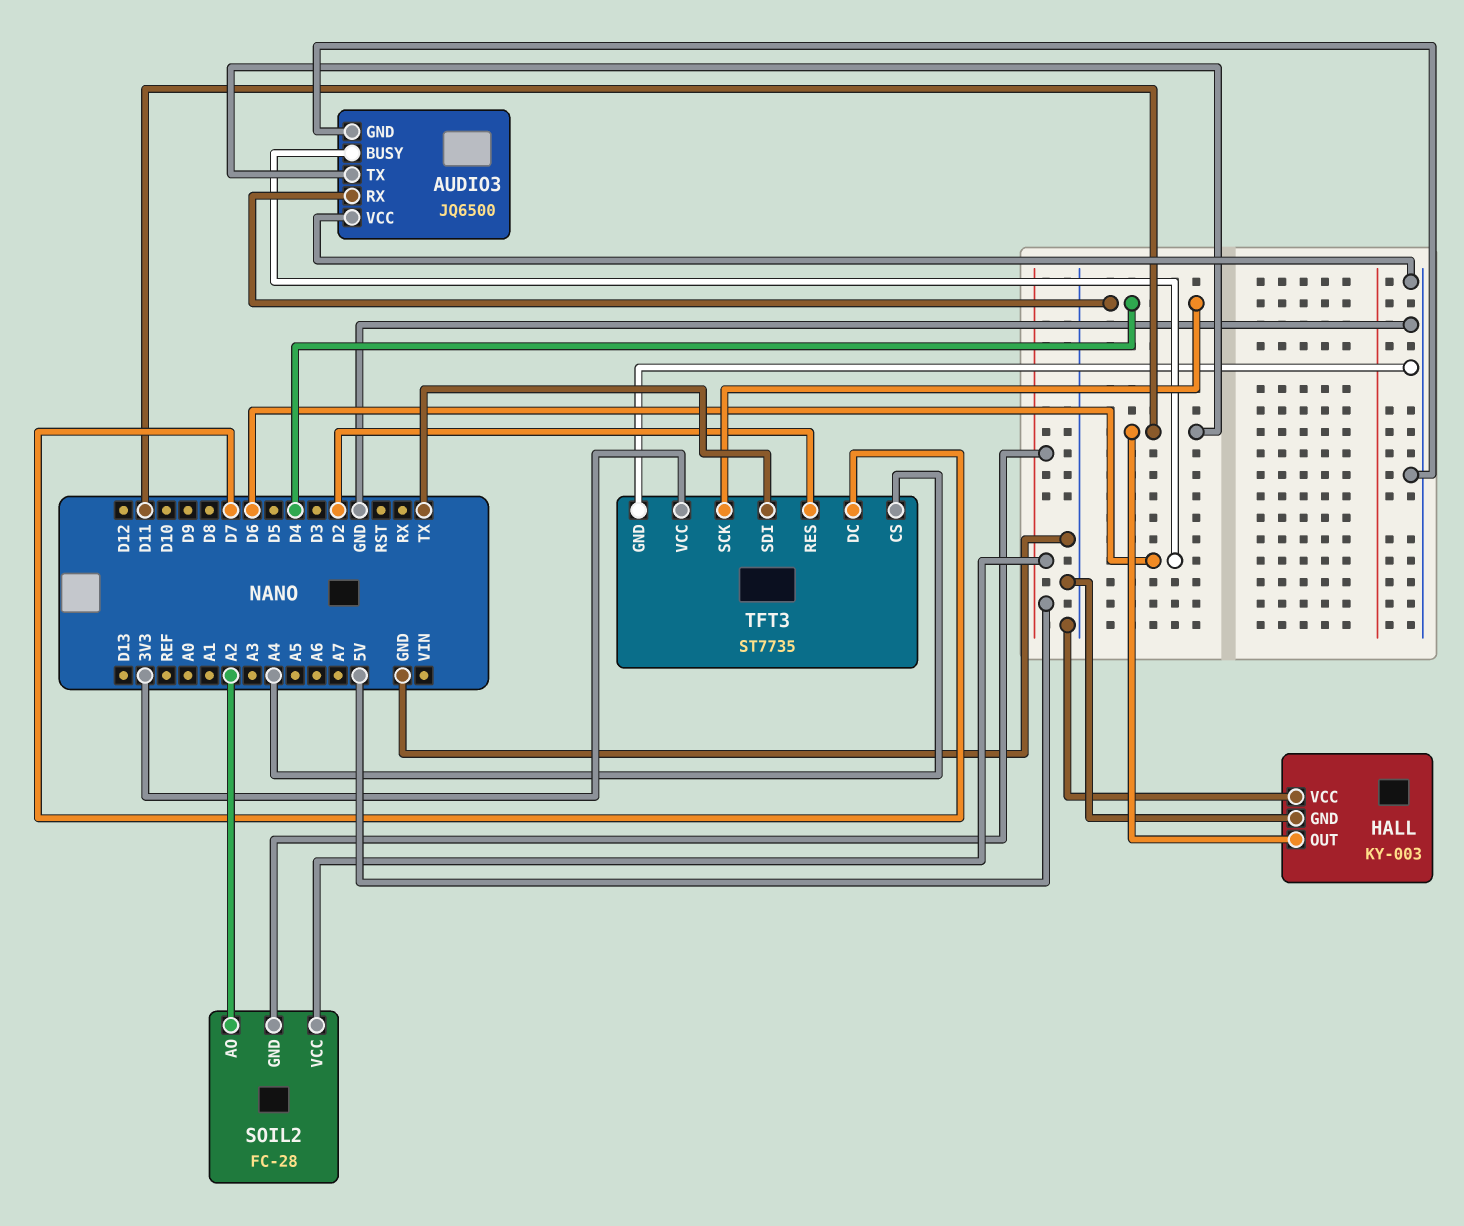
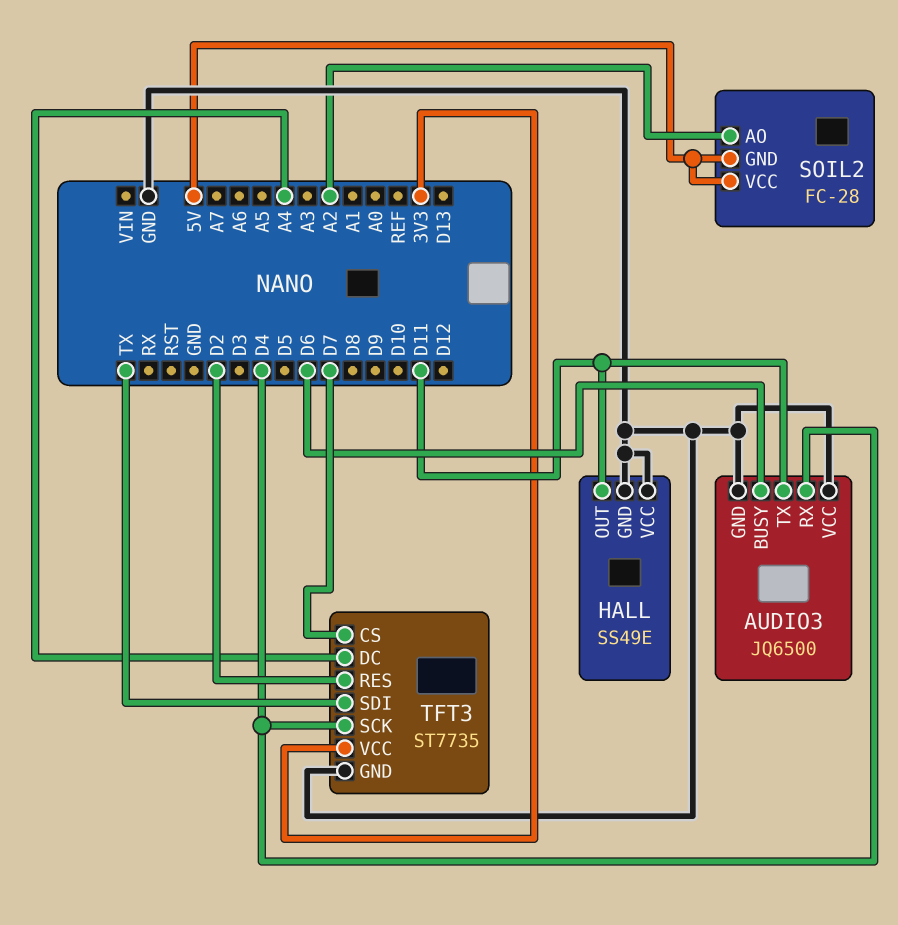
HALL: KY-003 -> SS49E
TFT3 pin CS: A4 -> D7
TFT3 pin DC: D7 -> A4

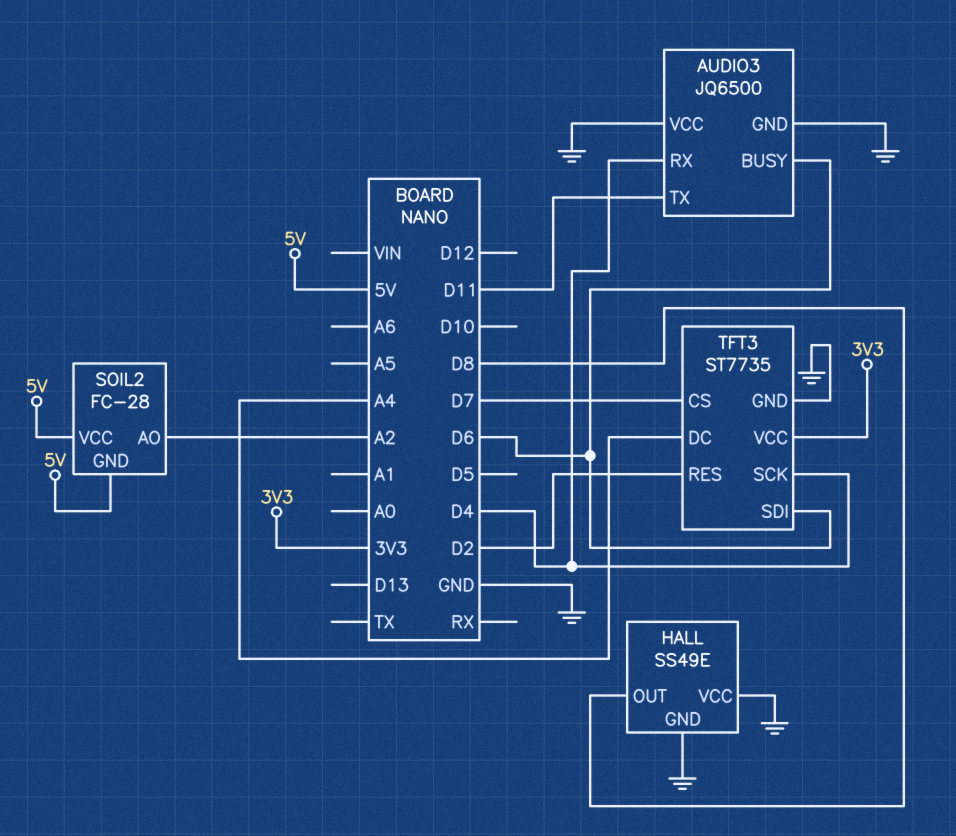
HALL pin OUT: D11 -> D8
TFT3 pin SDI: TX -> D6

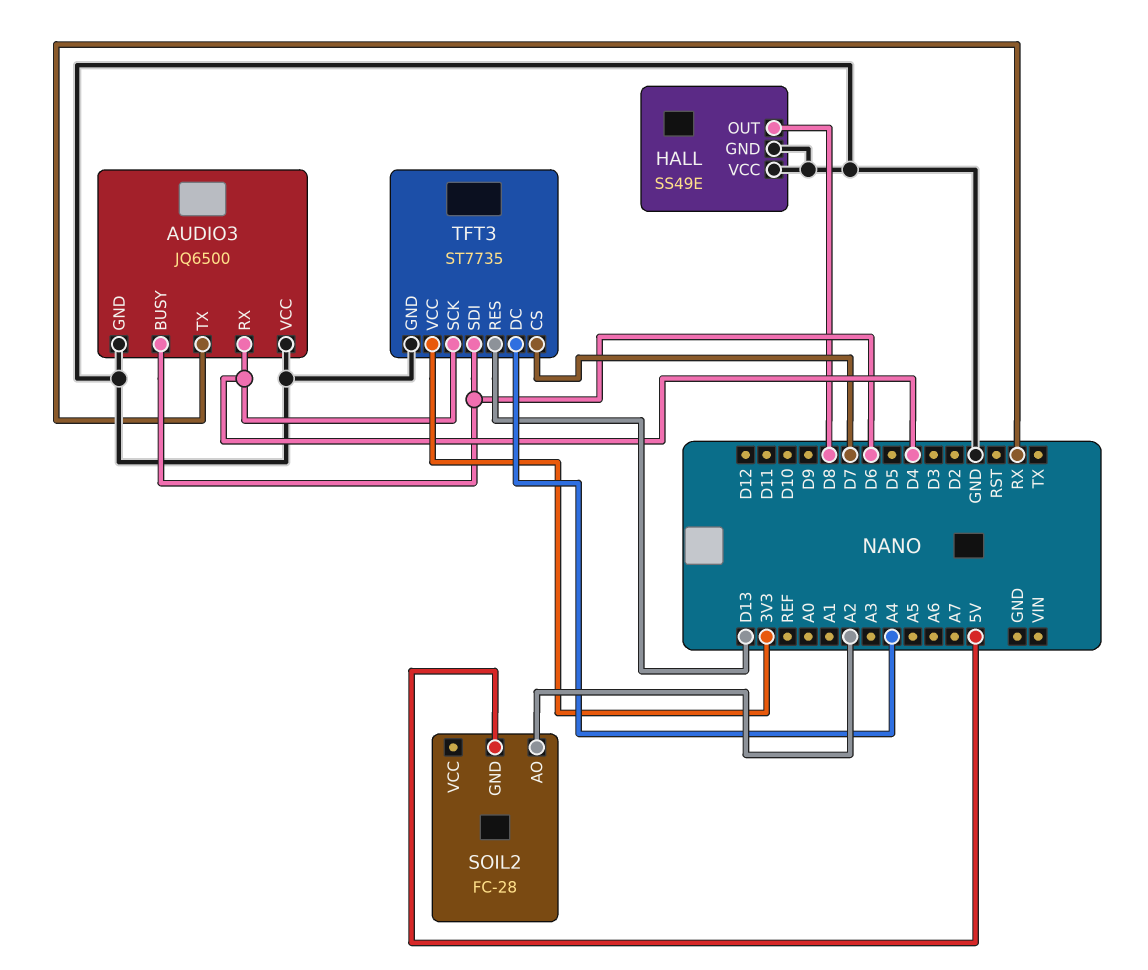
AUDIO3 pin TX: D11 -> RX
SOIL2 pin VCC: 5V -> none
TFT3 pin RES: D2 -> D13

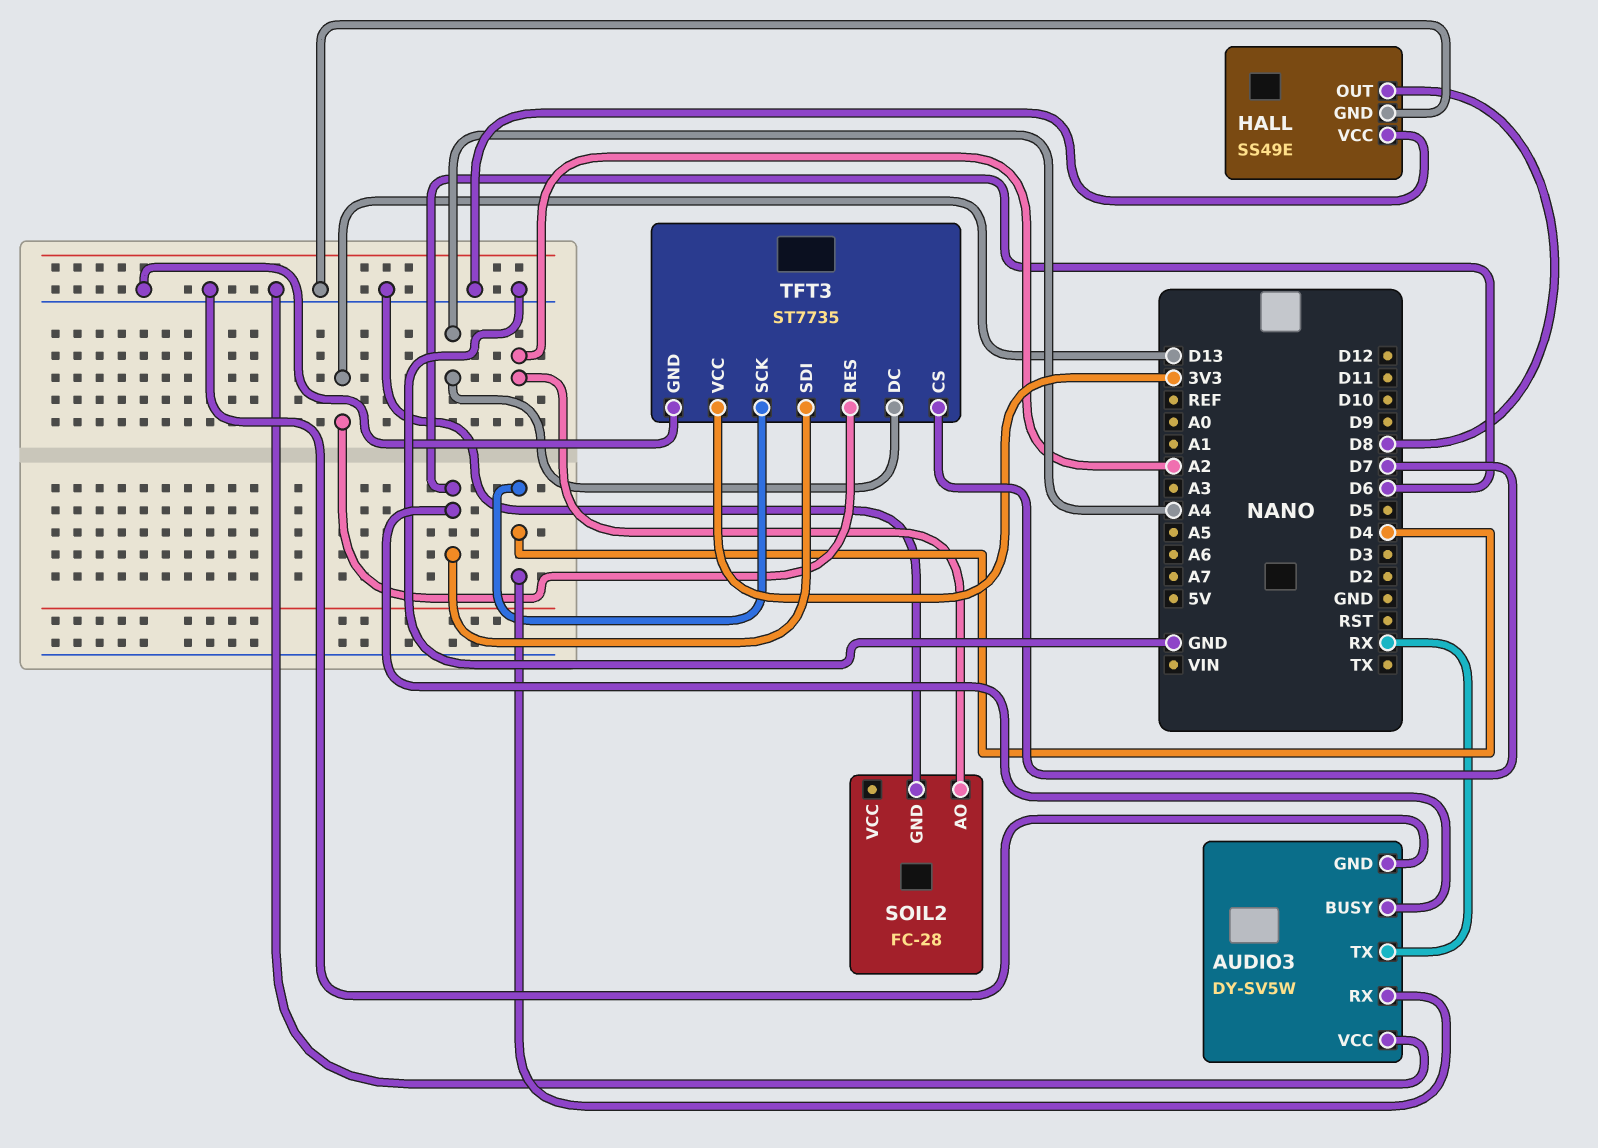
AUDIO3: JQ6500 -> DY-SV5W
SOIL2 pin GND: 5V -> GND

